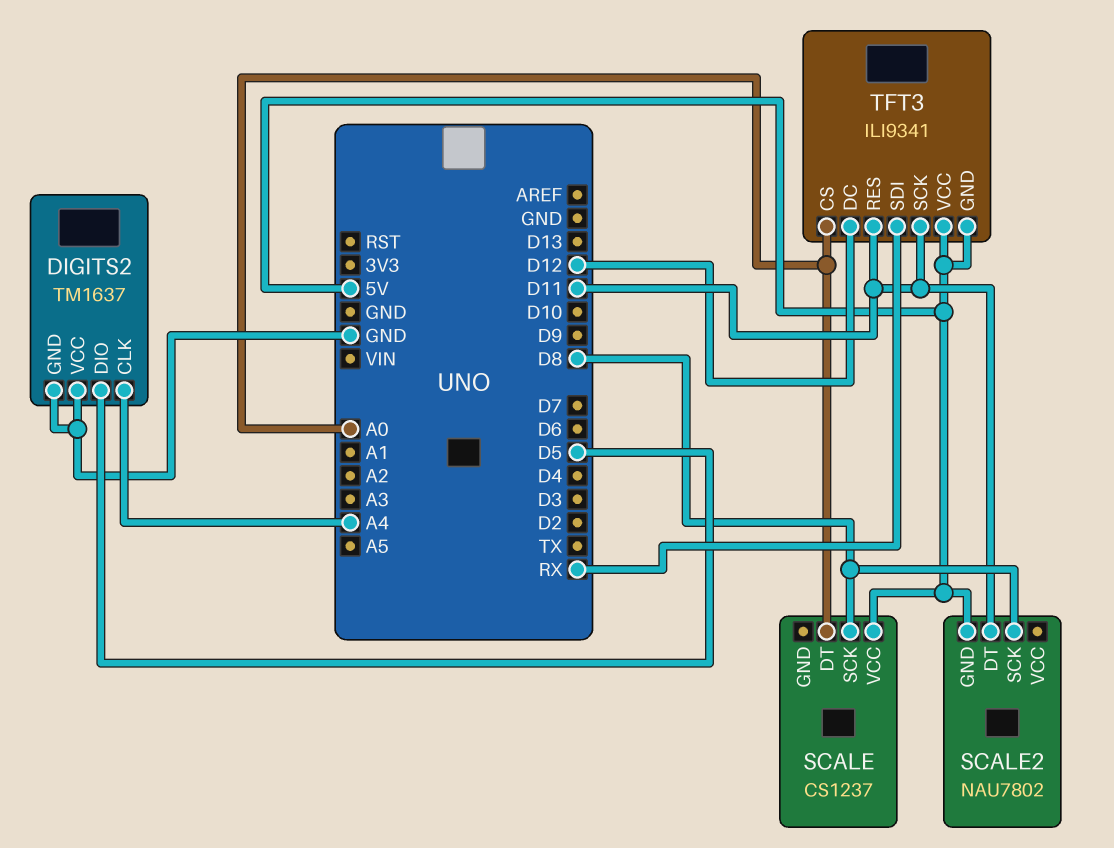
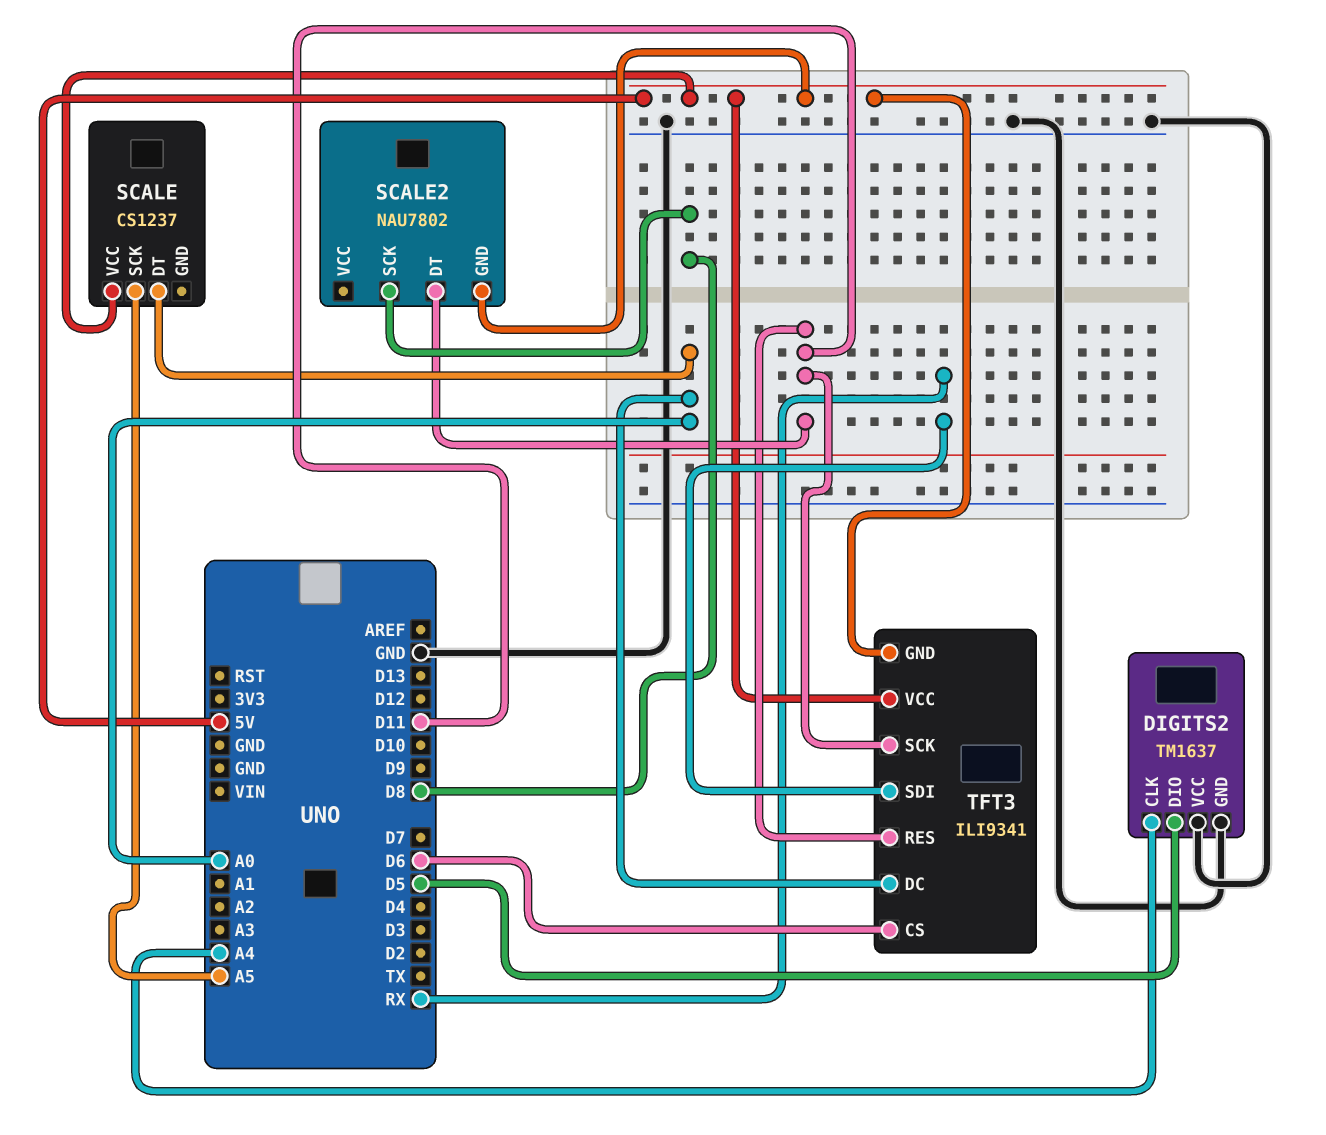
SCALE pin SCK: D8 -> A5
TFT3 pin CS: A0 -> D6
TFT3 pin DC: D12 -> A0

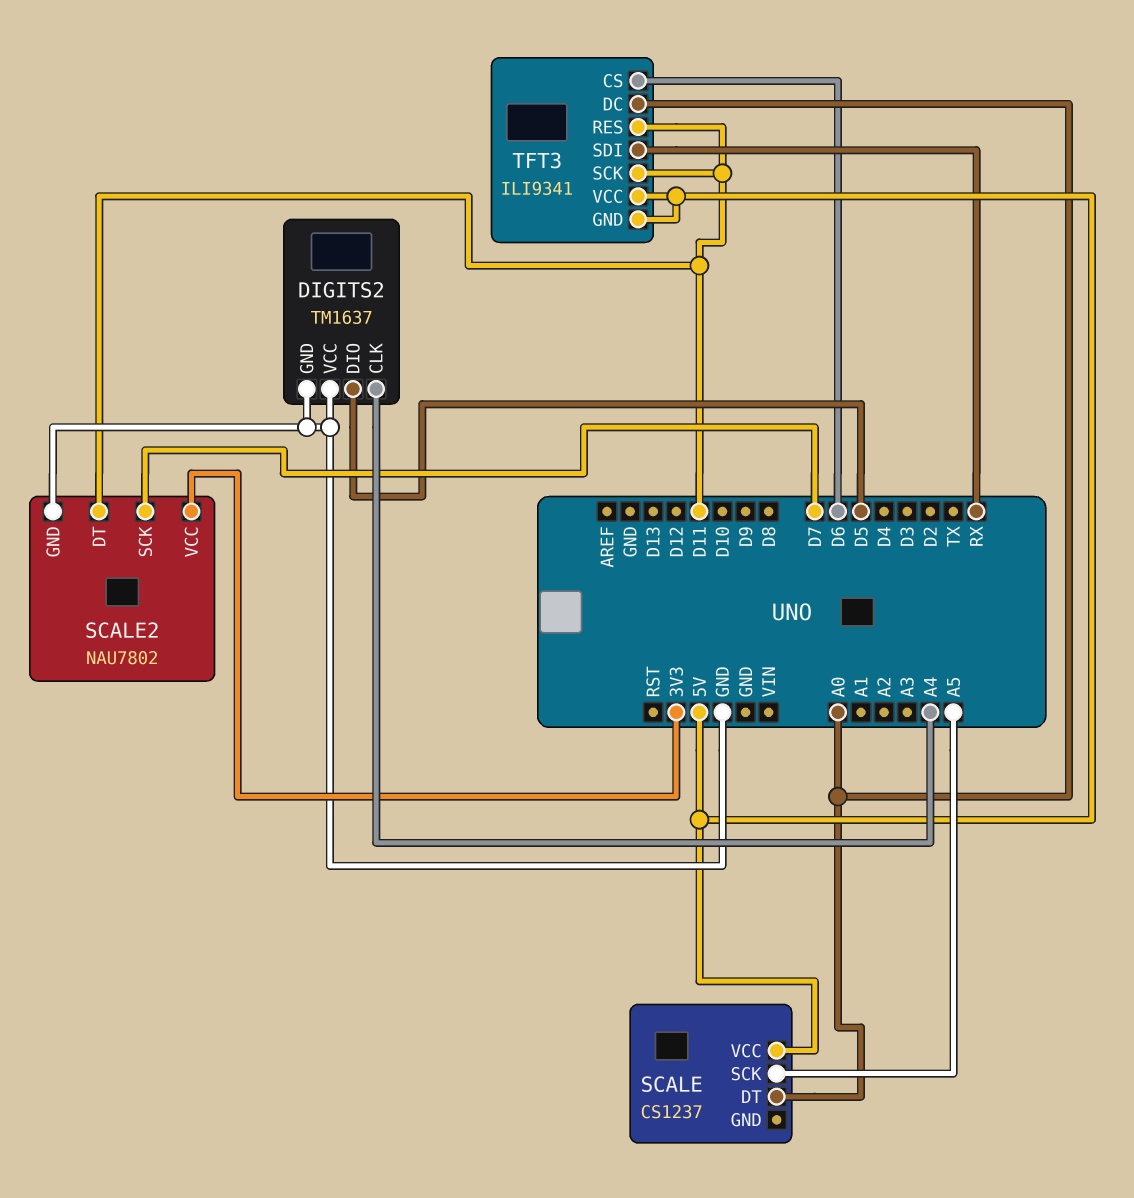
SCALE2 pin GND: 5V -> GND
SCALE2 pin SCK: D8 -> D7
SCALE2 pin VCC: none -> 3V3

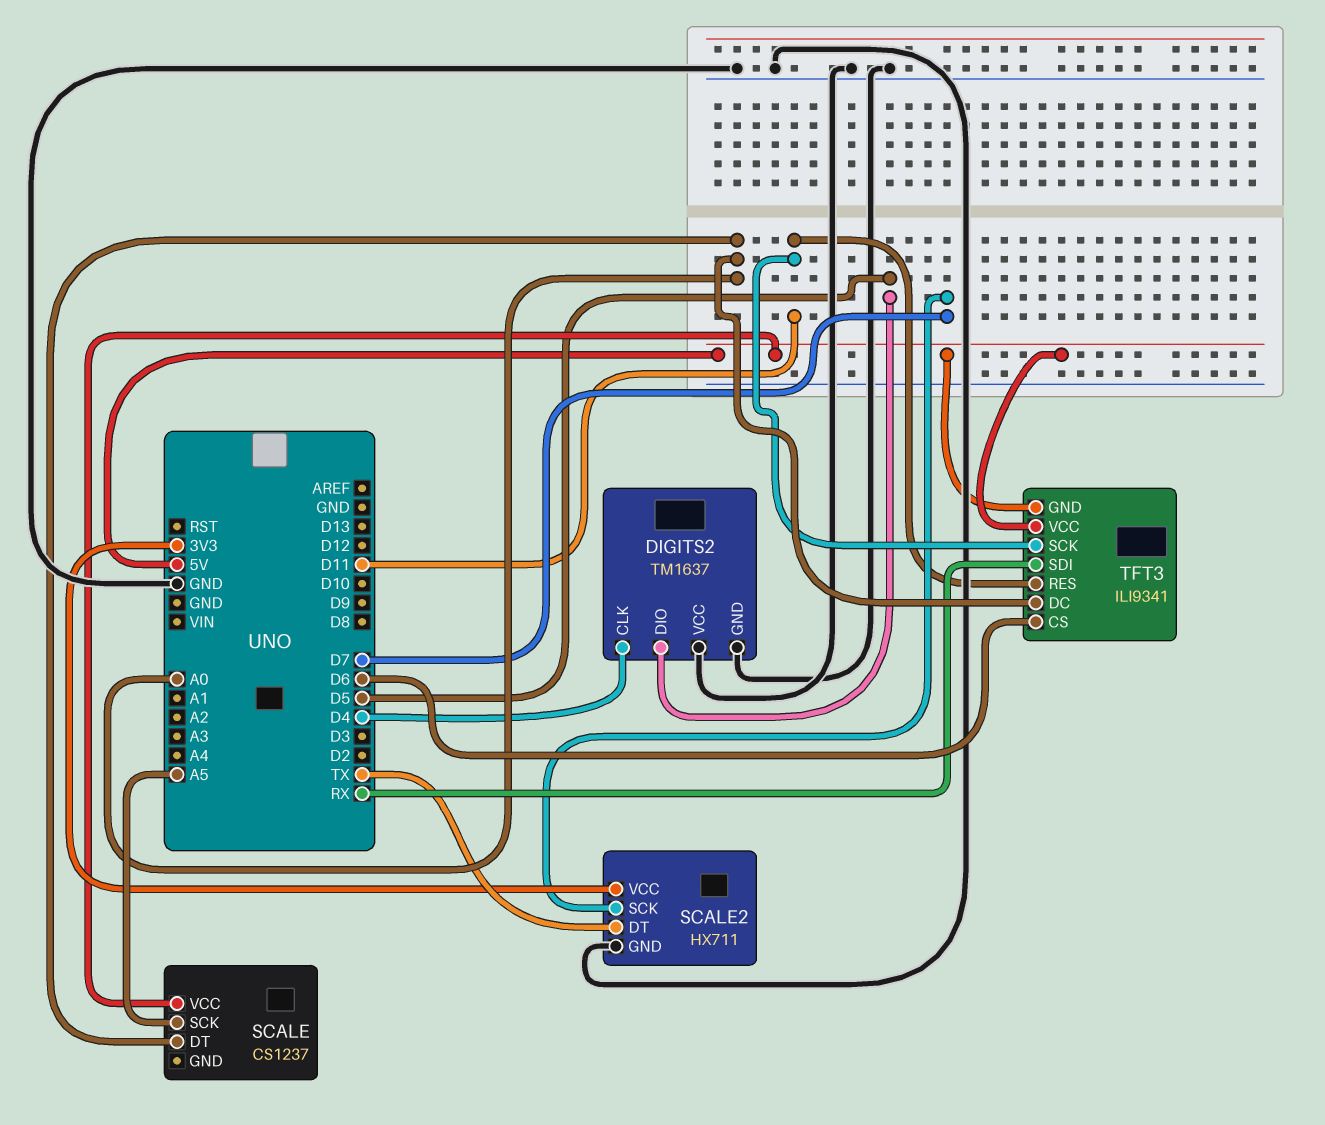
DIGITS2 pin CLK: A4 -> D4
SCALE2: NAU7802 -> HX711
SCALE2 pin DT: D11 -> TX

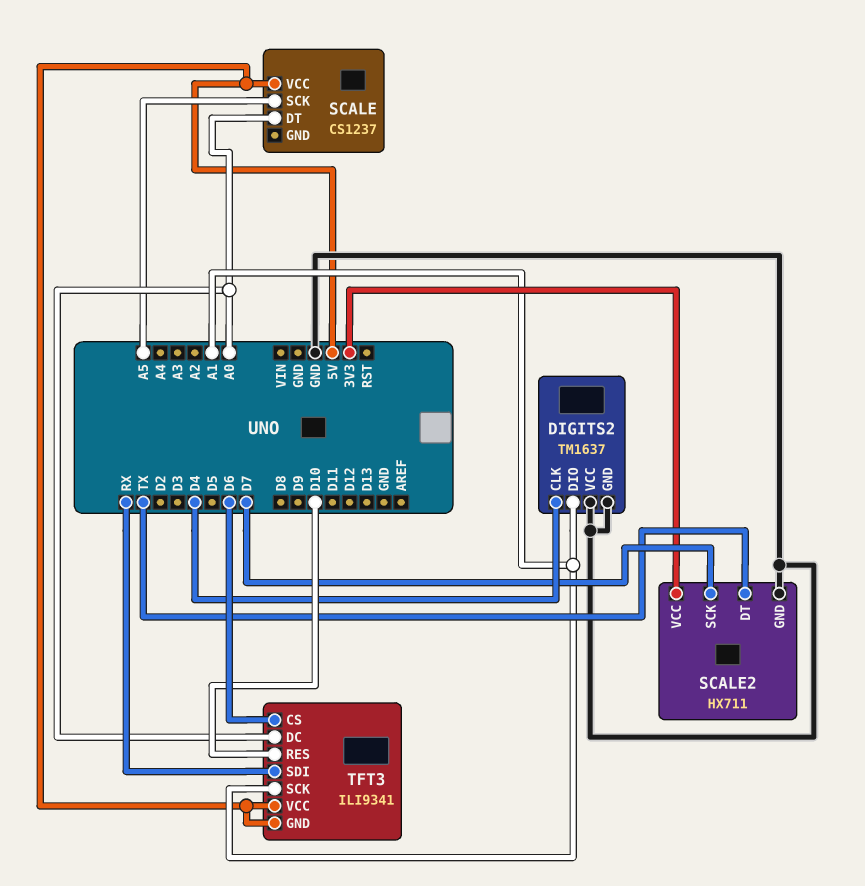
DIGITS2 pin DIO: D5 -> A1
TFT3 pin RES: D11 -> D10
TFT3 pin SCK: D11 -> A1

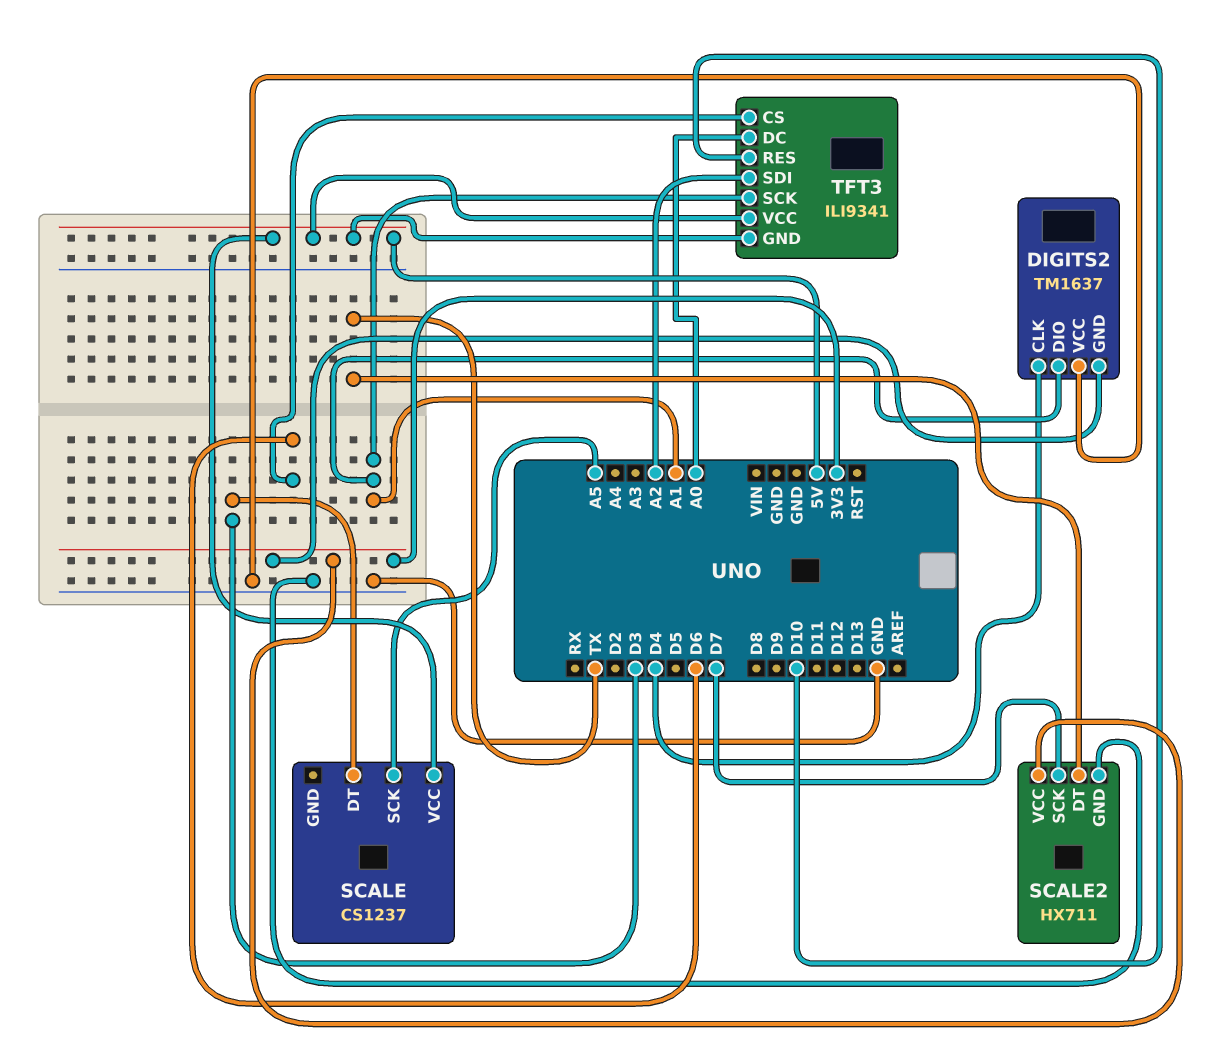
DIGITS2 pin GND: GND -> 3V3
SCALE pin DT: A0 -> D3
TFT3 pin SDI: RX -> A2

